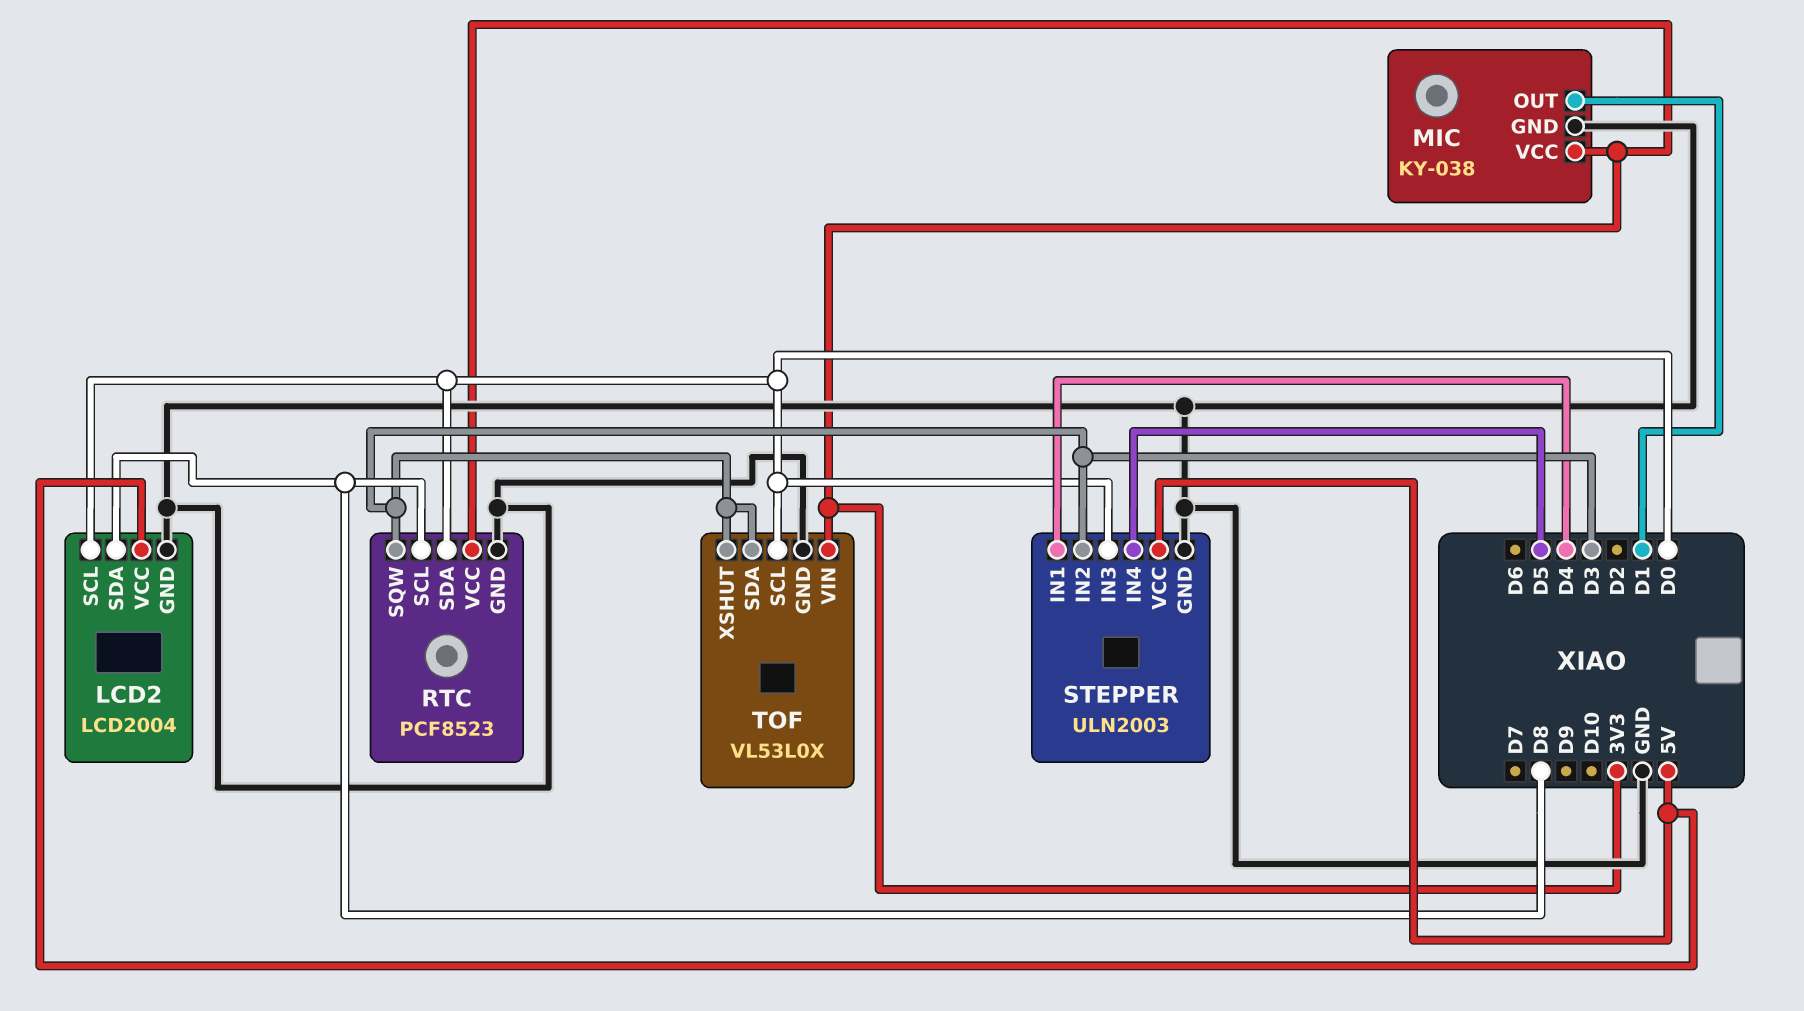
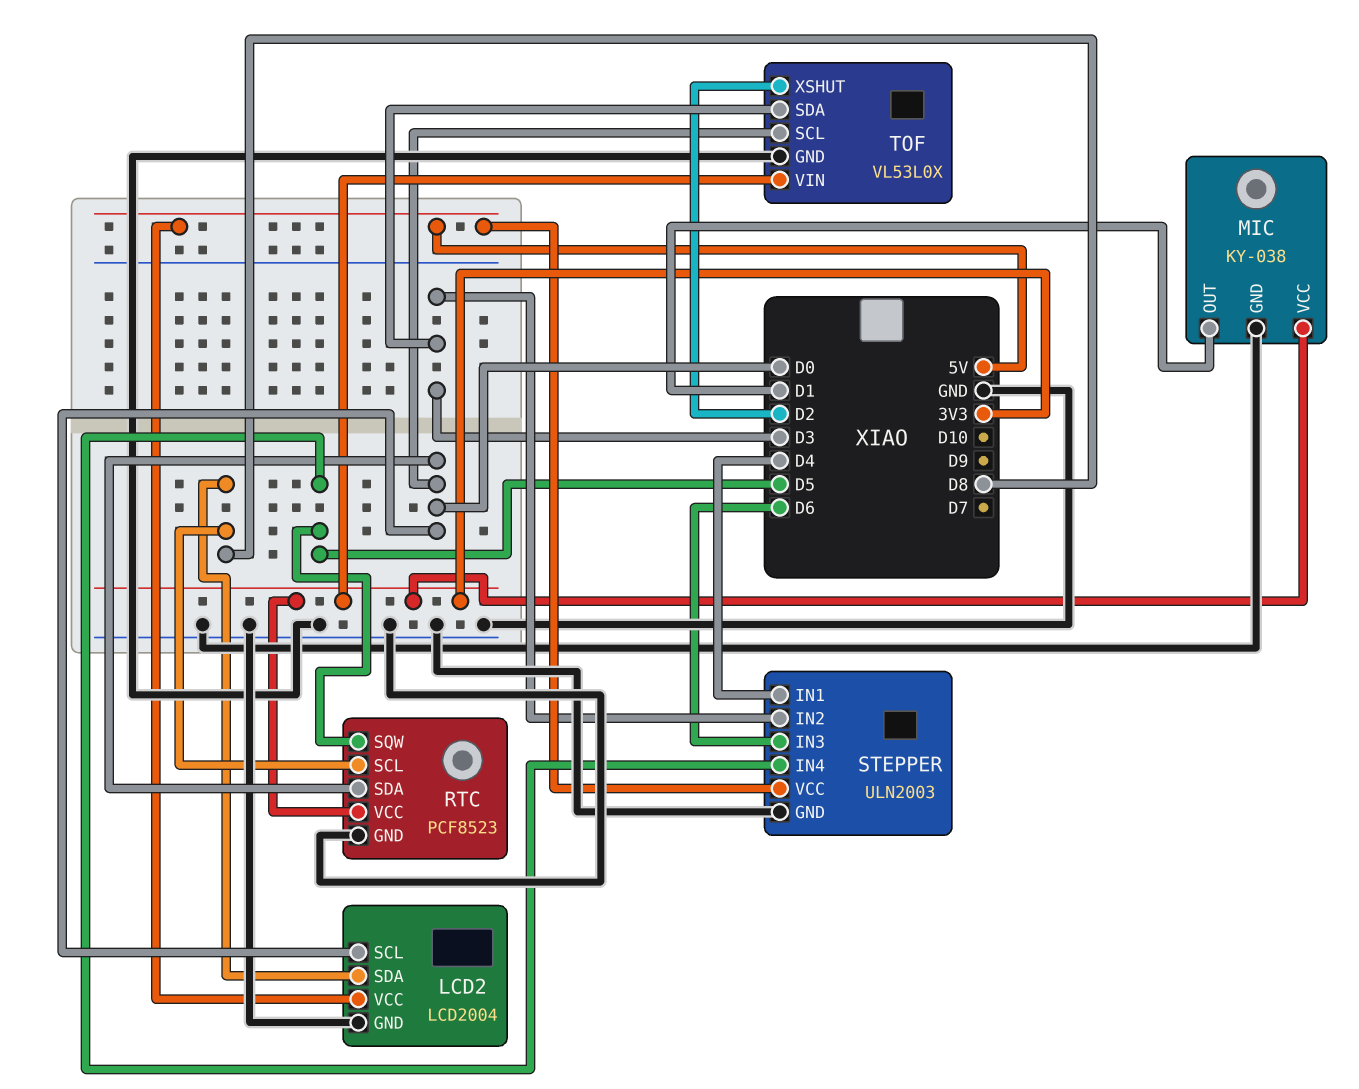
RTC pin SQW: D3 -> D5
STEPPER pin IN3: D0 -> D6
TOF pin XSHUT: D3 -> D2

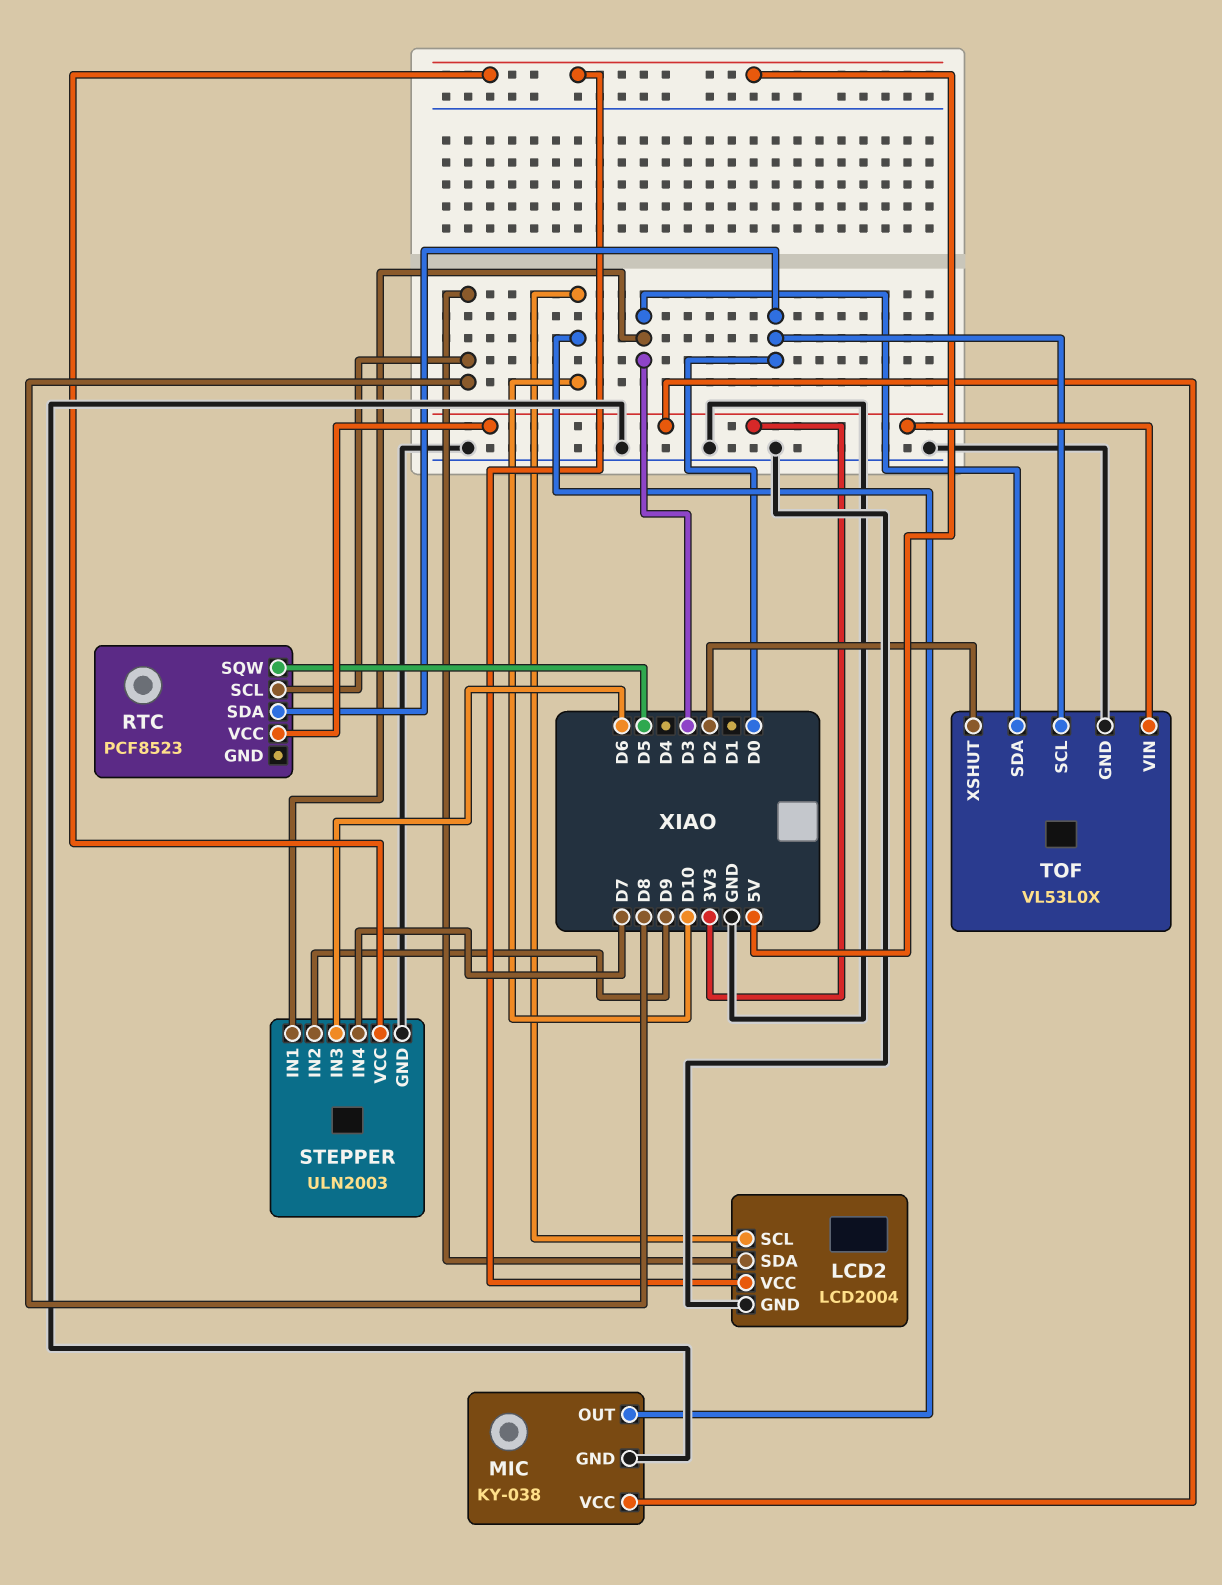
LCD2 pin SCL: D0 -> D10
MIC pin OUT: D1 -> D10
RTC pin GND: GND -> none
STEPPER pin IN1: D4 -> D3
STEPPER pin IN2: D3 -> D9
STEPPER pin IN4: D5 -> D7

